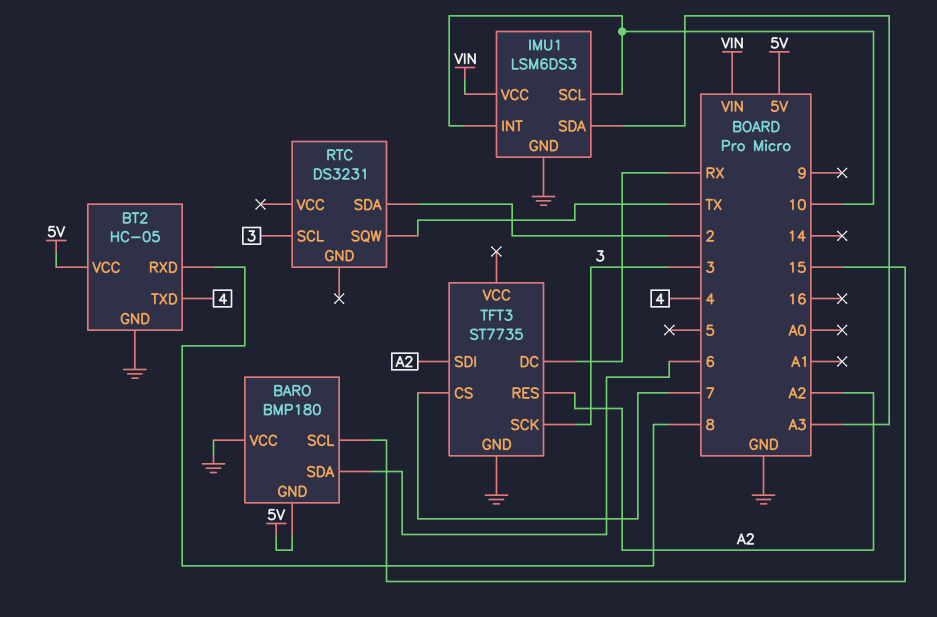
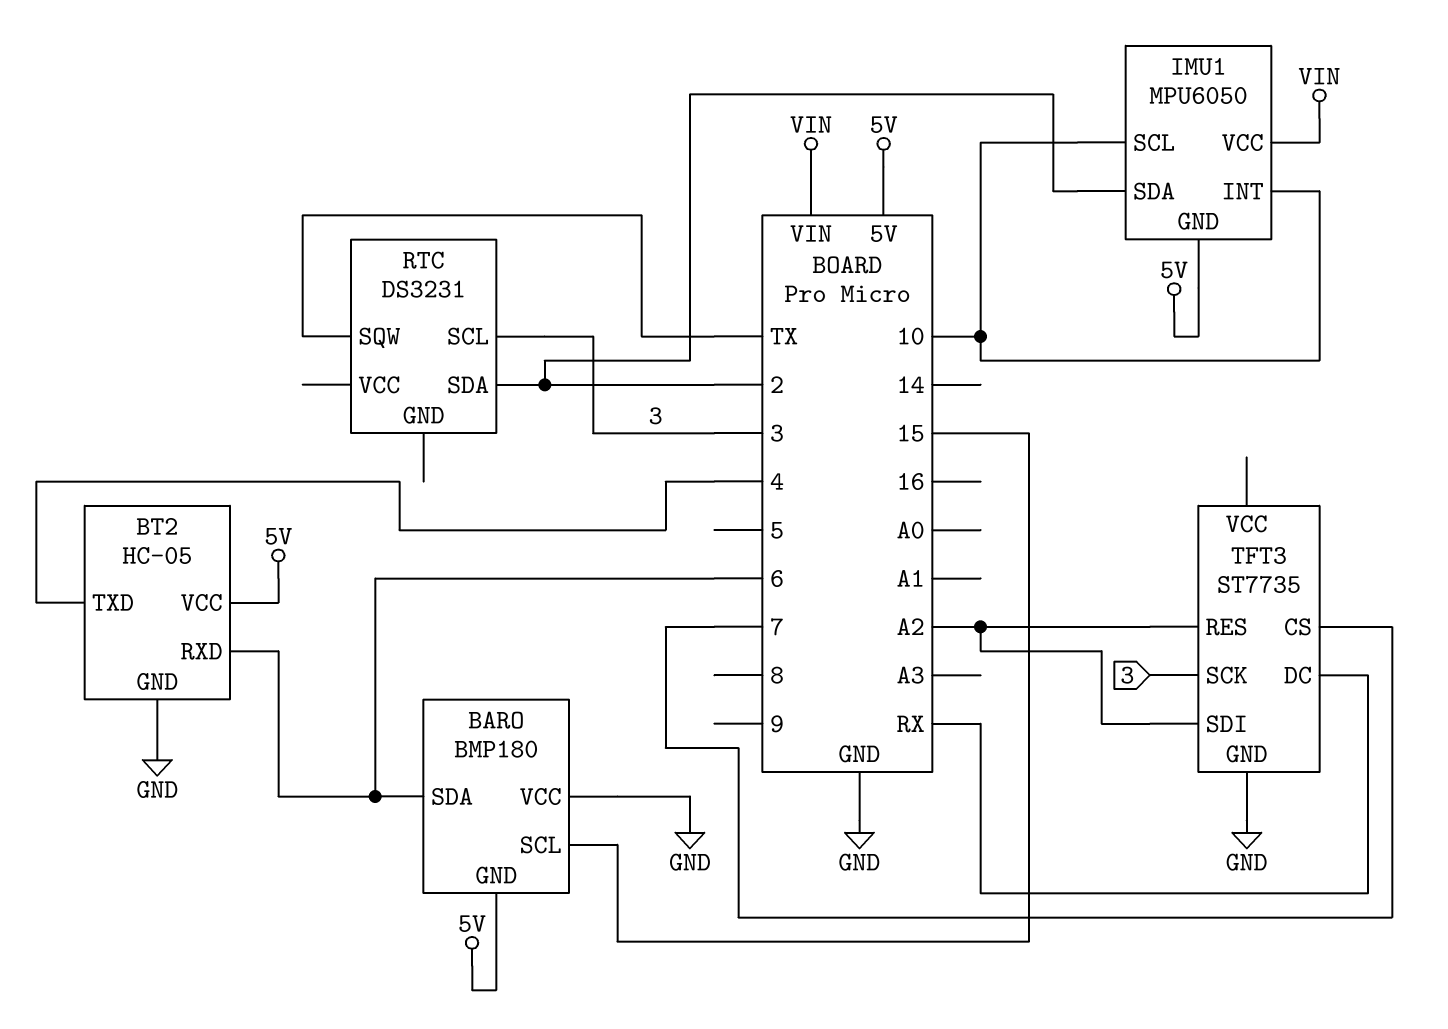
BT2 pin RXD: 8 -> 6
IMU1: LSM6DS3 -> MPU6050
IMU1 pin GND: GND -> 5V
IMU1 pin SDA: A3 -> 2

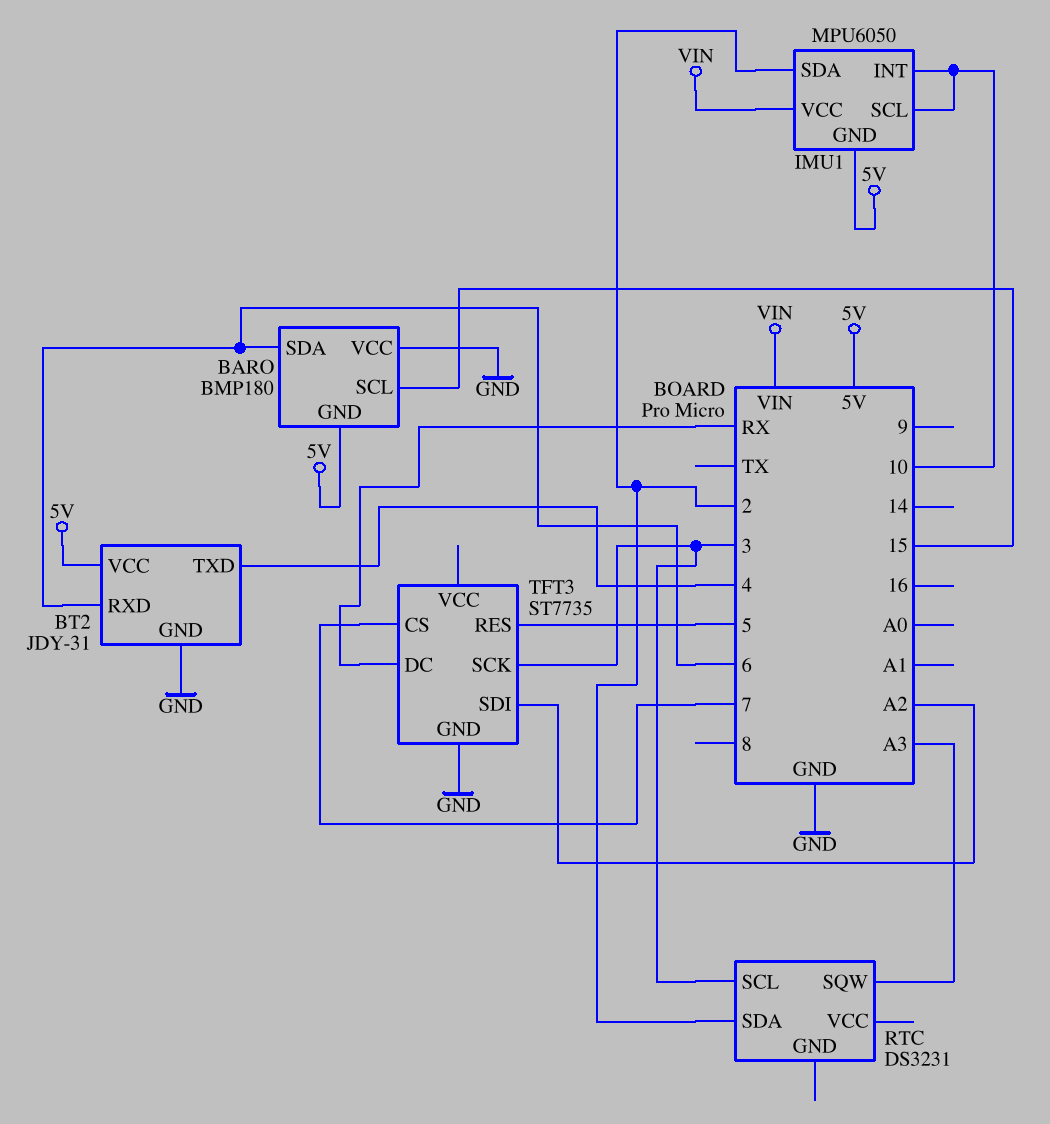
BT2: HC-05 -> JDY-31
RTC pin SQW: TX -> A3
TFT3 pin RES: A2 -> 5

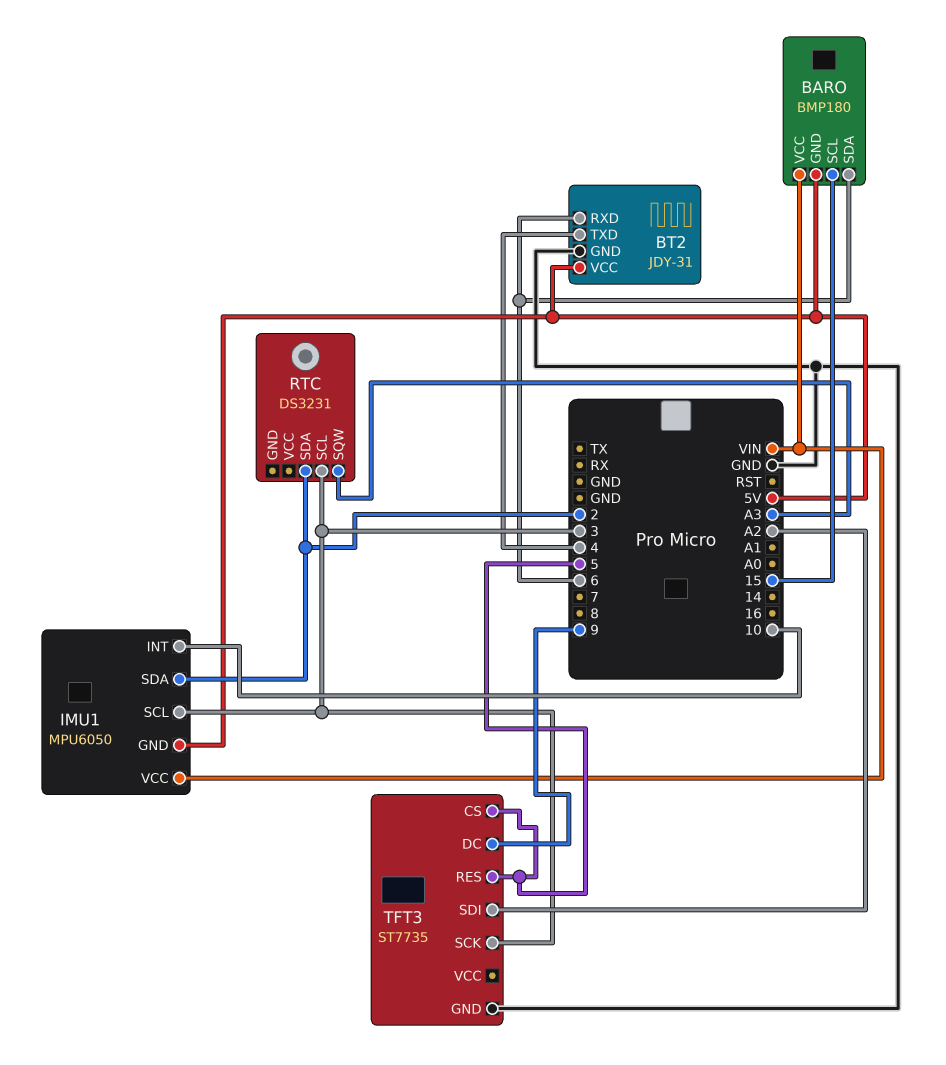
BARO pin VCC: GND -> VIN
IMU1 pin SCL: 10 -> 3
TFT3 pin CS: 7 -> 5
TFT3 pin DC: RX -> 9

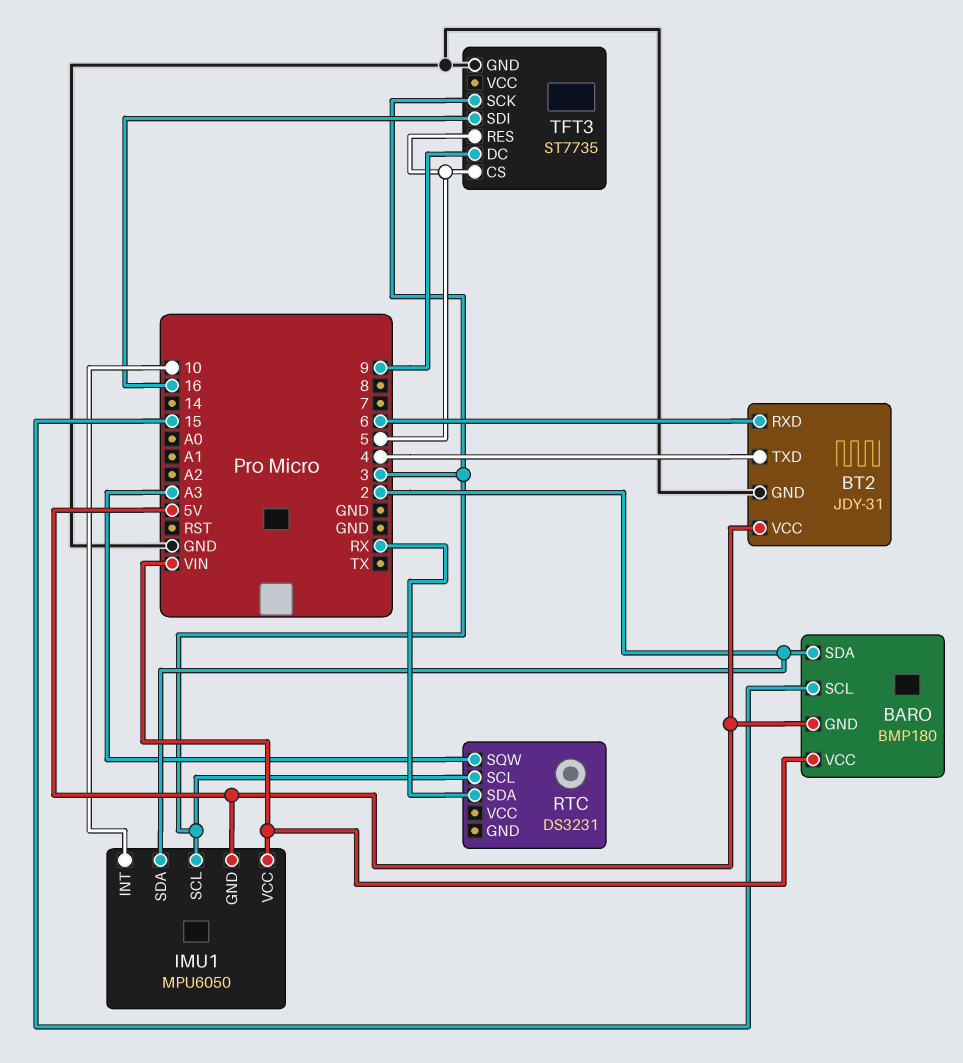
BARO pin SDA: 6 -> 2
RTC pin SDA: 2 -> RX
TFT3 pin SDI: A2 -> 16

